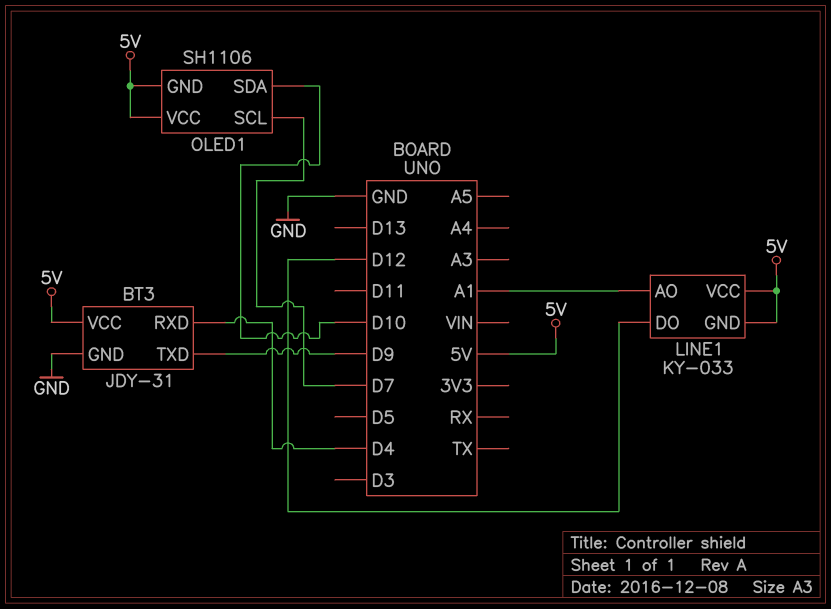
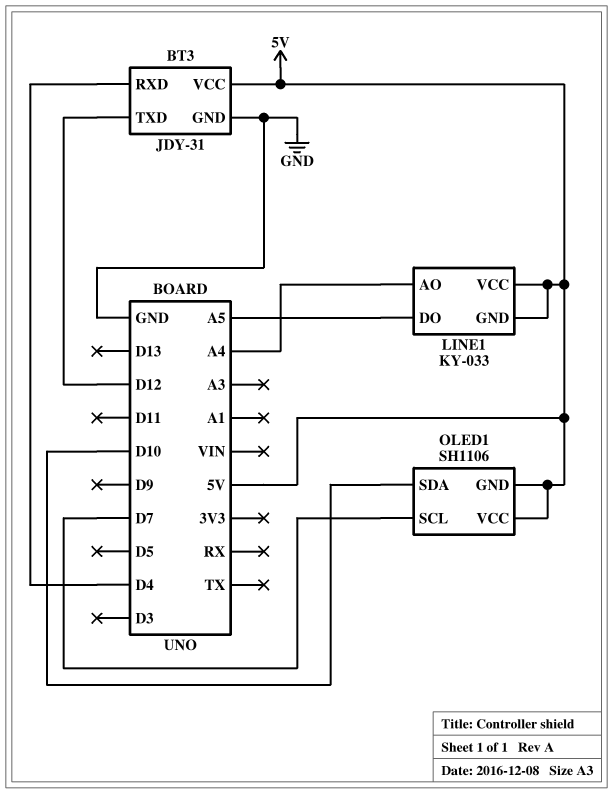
BT3 pin TXD: D9 -> D12
LINE1 pin AO: A1 -> A4
LINE1 pin DO: D12 -> A5

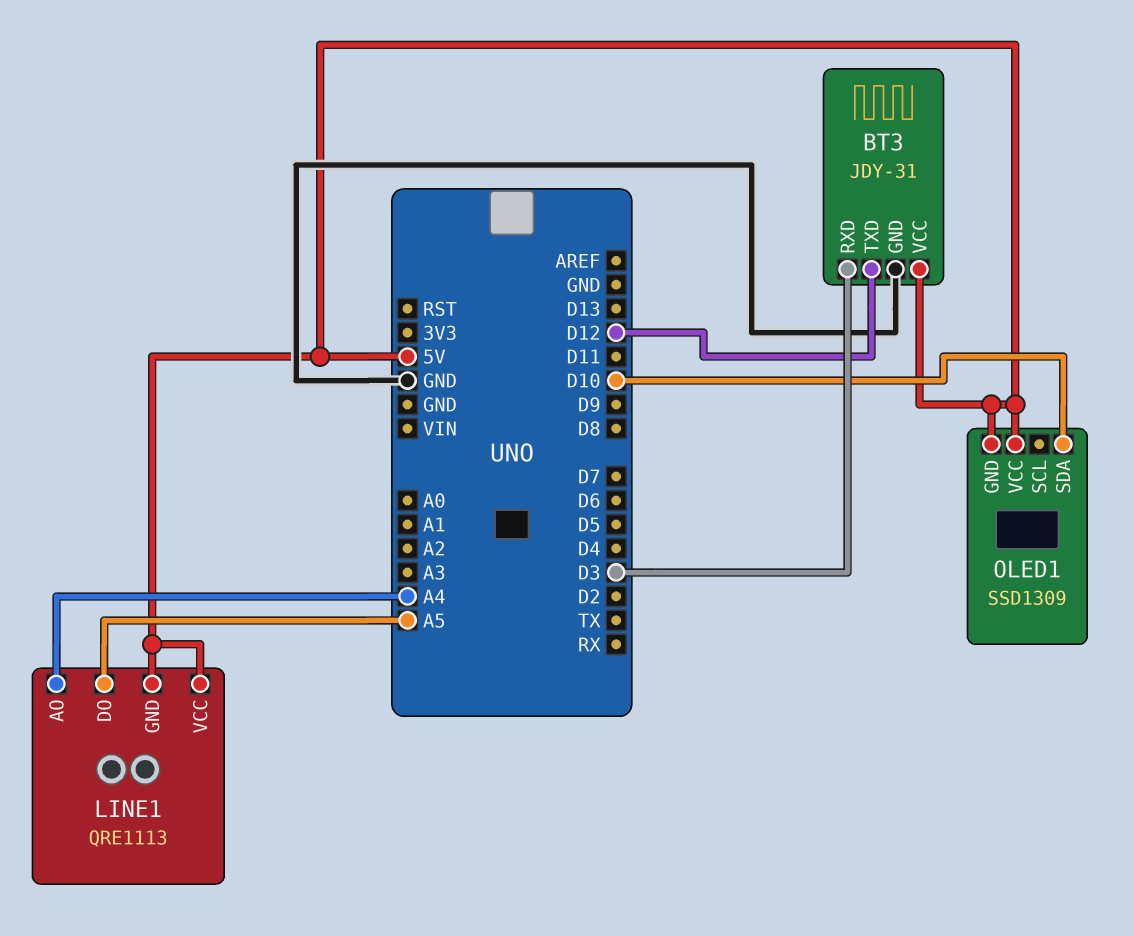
BT3 pin RXD: D4 -> D3
LINE1: KY-033 -> QRE1113
OLED1: SH1106 -> SSD1309
OLED1 pin SCL: D7 -> none

